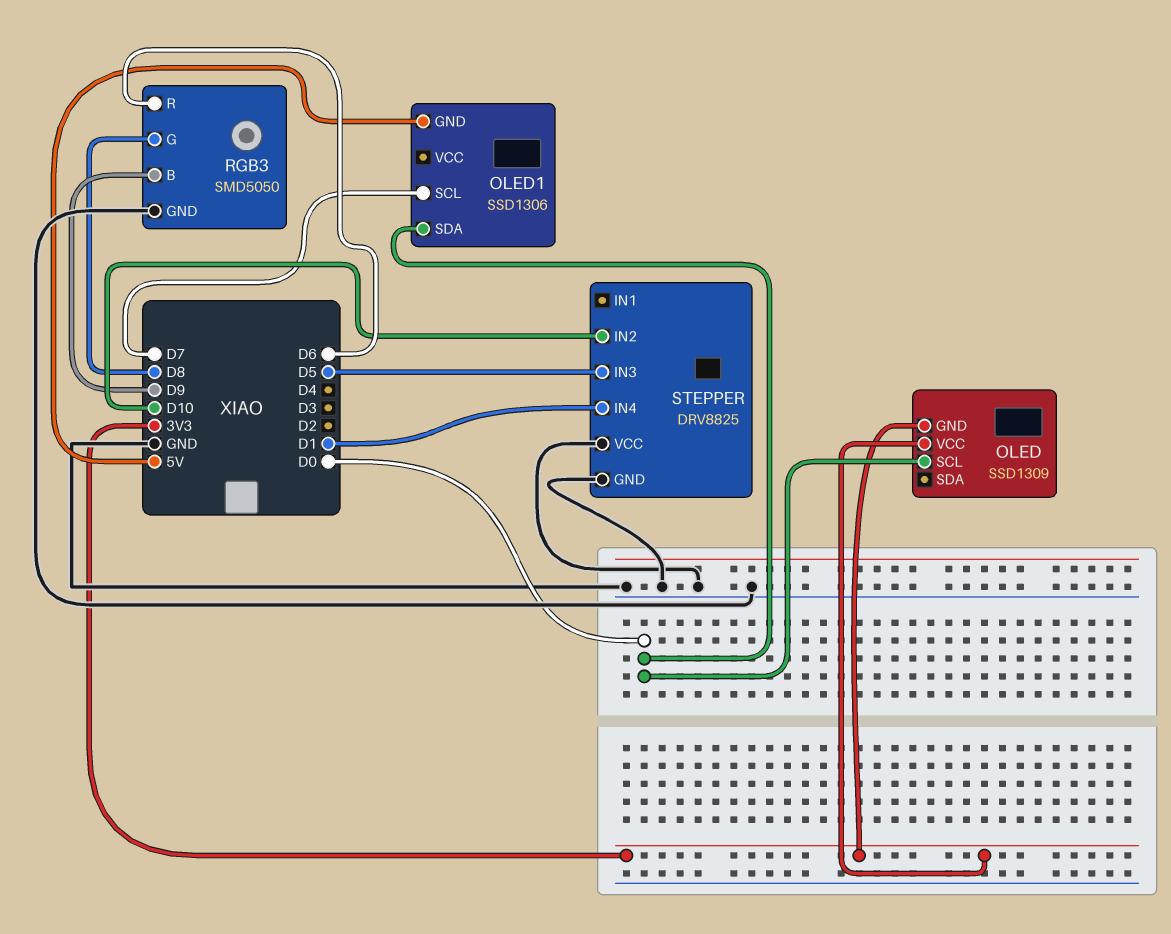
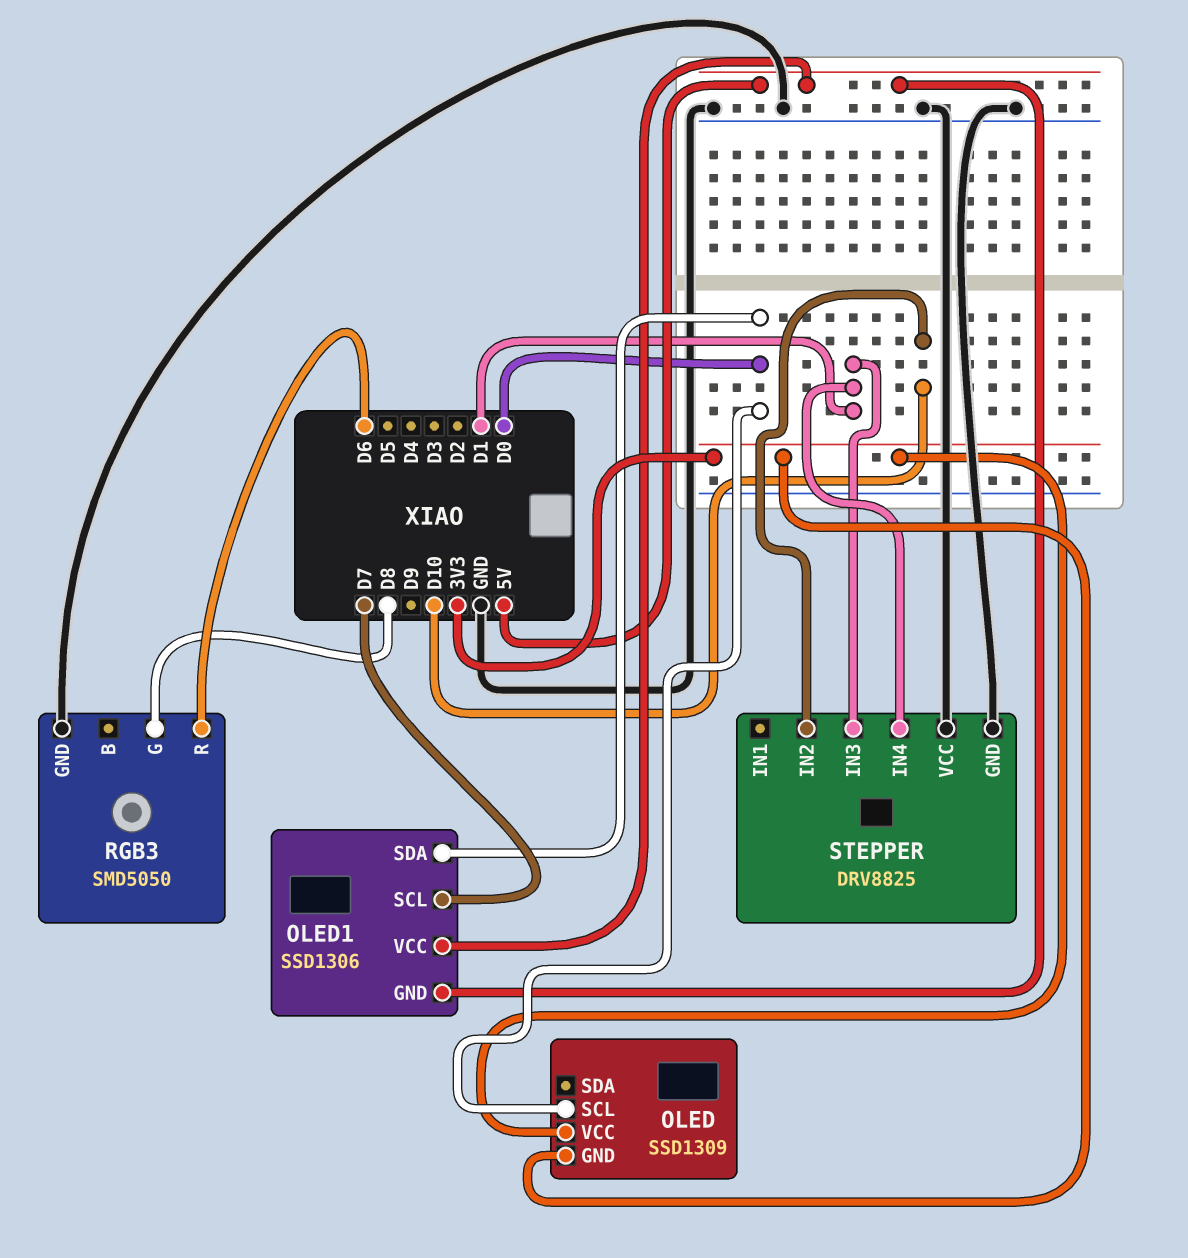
OLED1 pin VCC: none -> 5V
RGB3 pin B: D9 -> none
STEPPER pin IN3: D5 -> D1

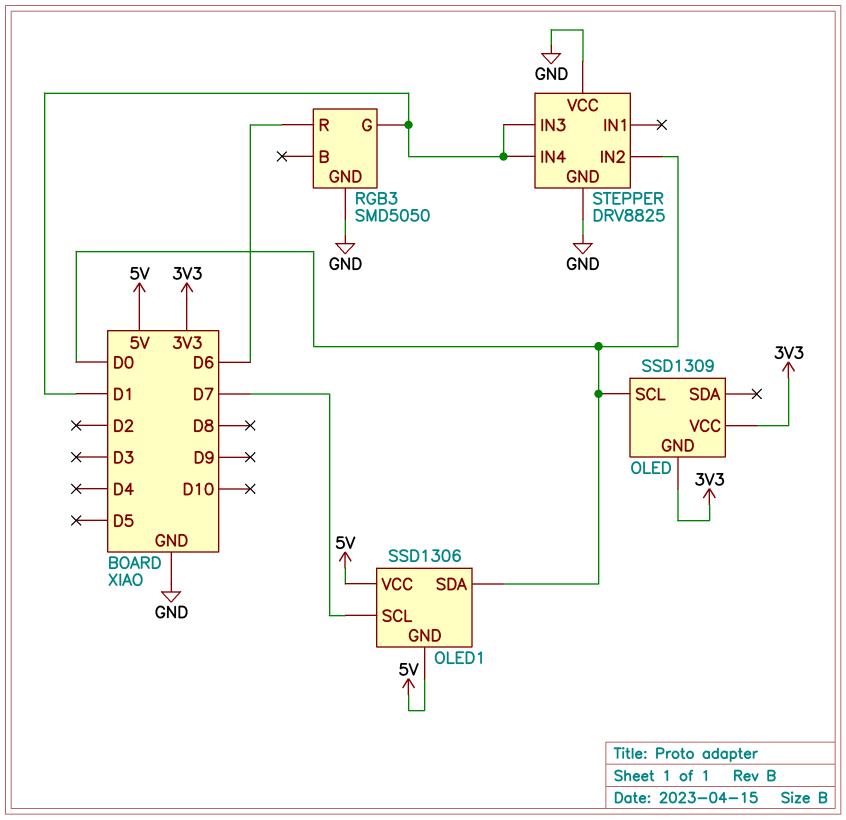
RGB3 pin G: D8 -> D1
STEPPER pin IN2: D10 -> D0

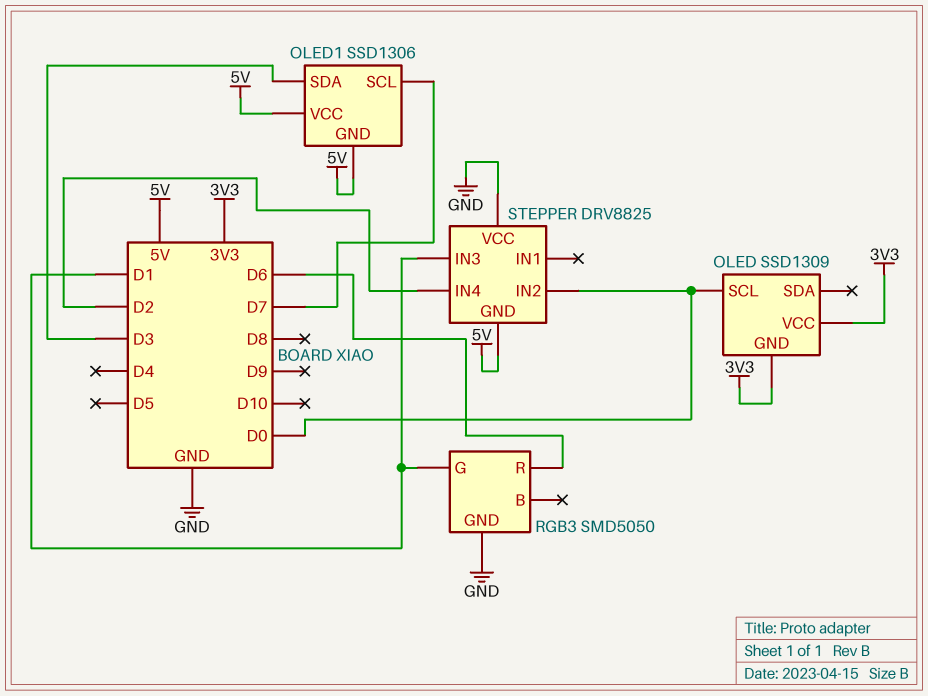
OLED1 pin SDA: D0 -> D3
STEPPER pin GND: GND -> 5V
STEPPER pin IN4: D1 -> D2

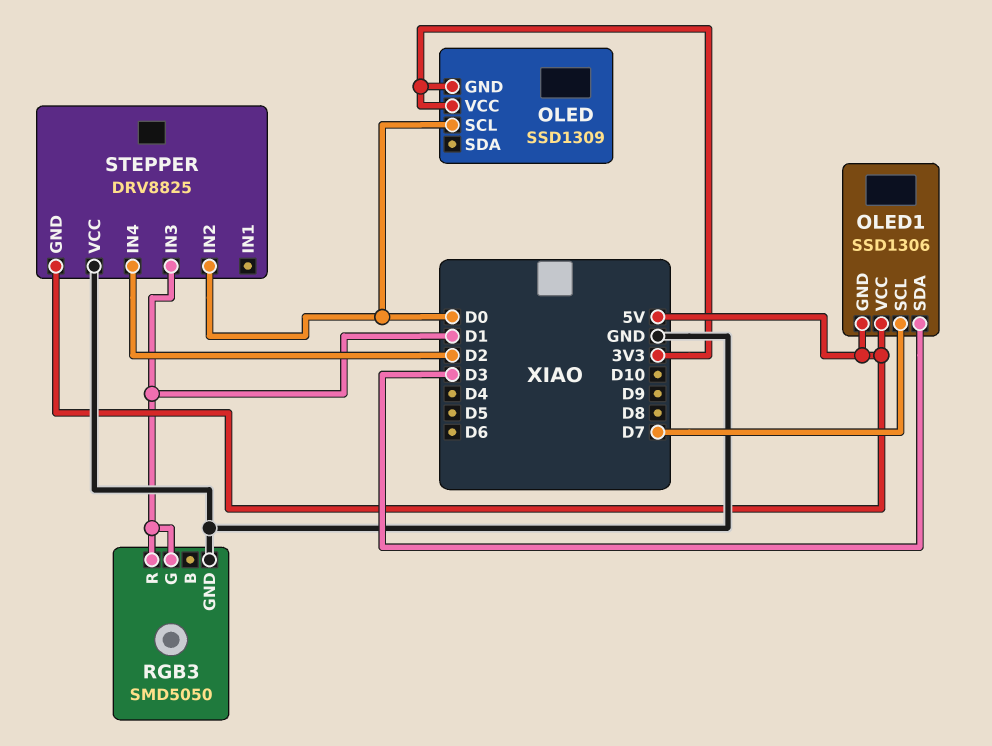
RGB3 pin R: D6 -> D1

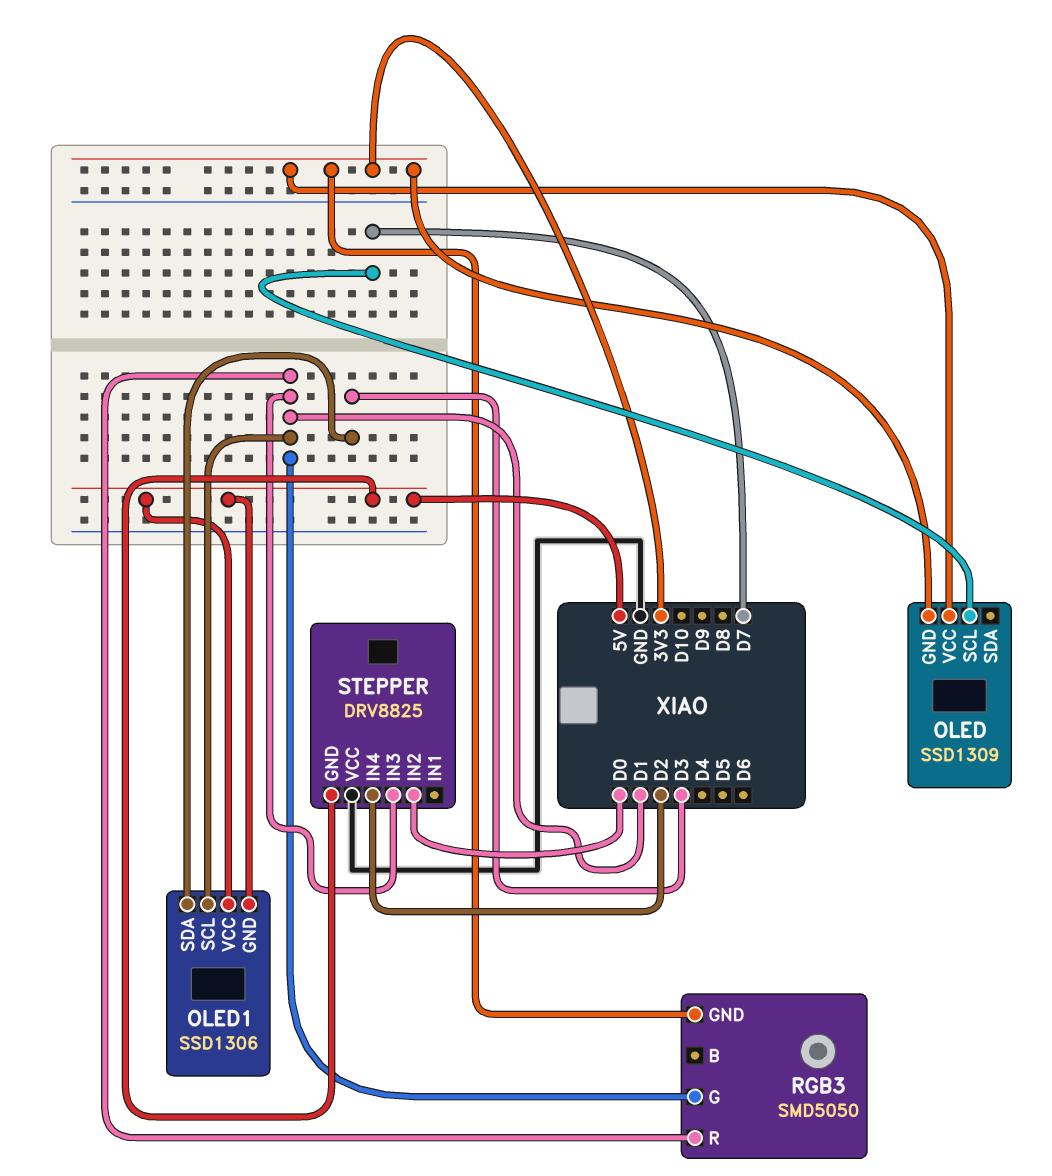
OLED pin SCL: D0 -> D7
OLED1 pin SCL: D7 -> D1
RGB3 pin GND: GND -> 3V3

